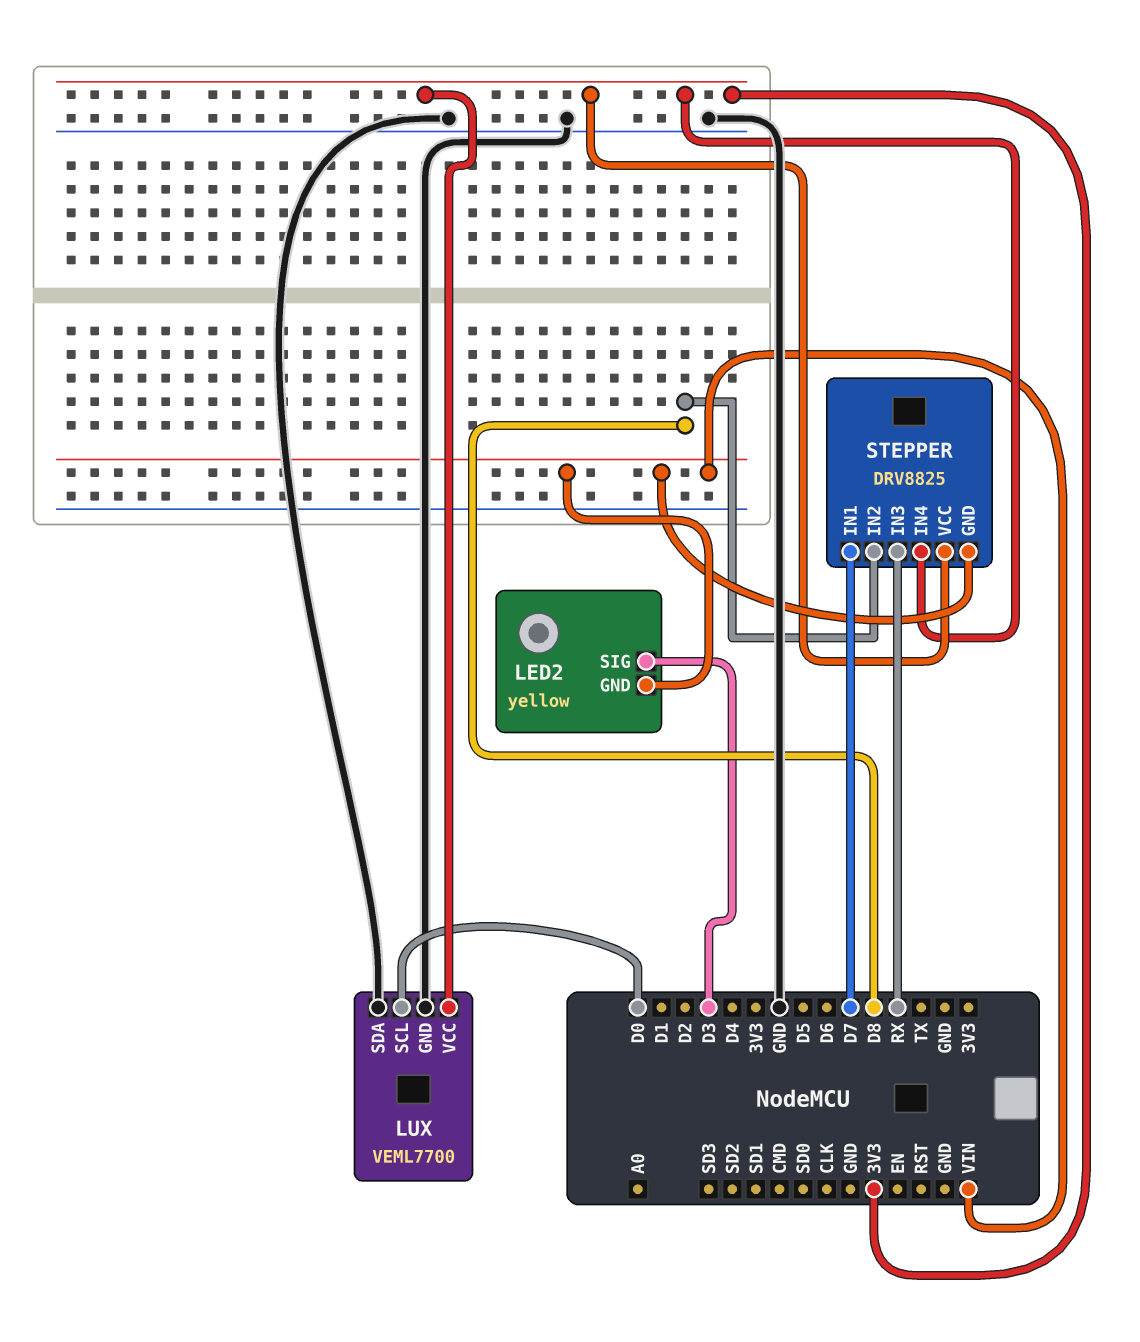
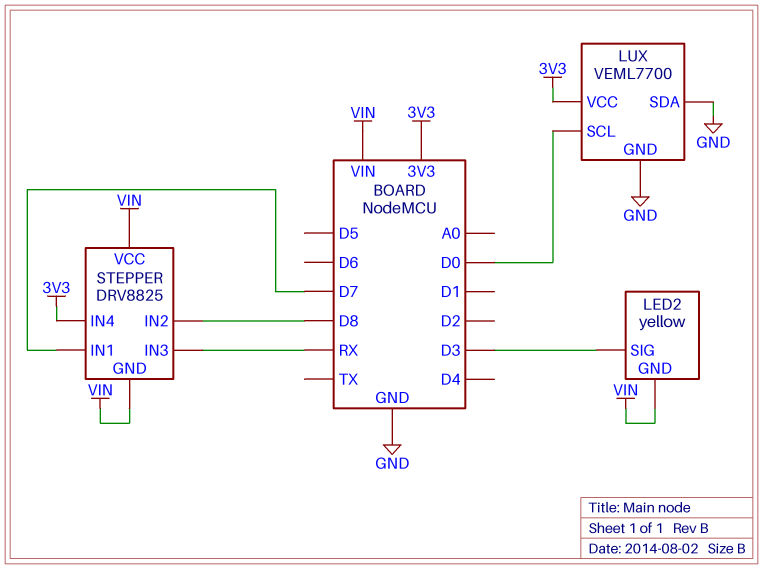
STEPPER pin VCC: 3V3 -> VIN

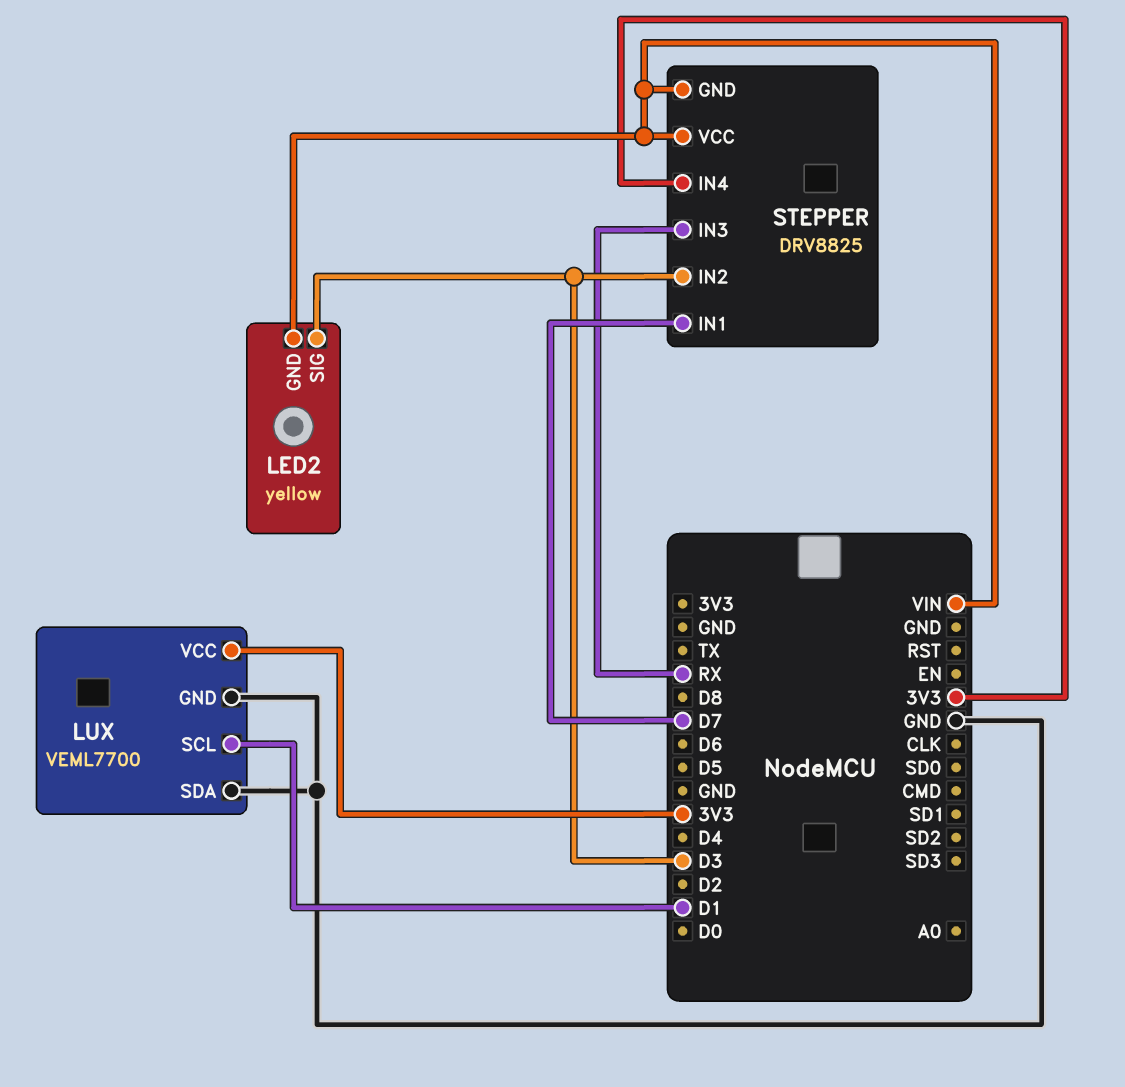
LUX pin SCL: D0 -> D1
STEPPER pin IN2: D8 -> D3

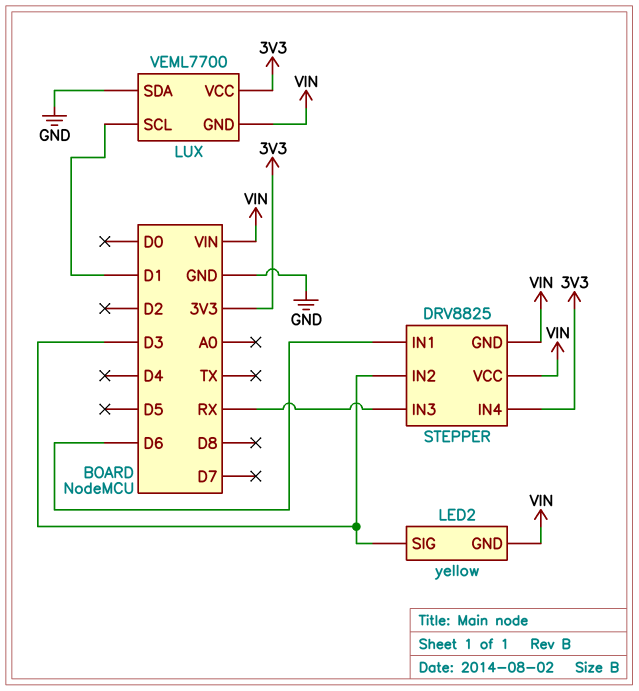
LUX pin GND: GND -> VIN
STEPPER pin IN1: D7 -> D6

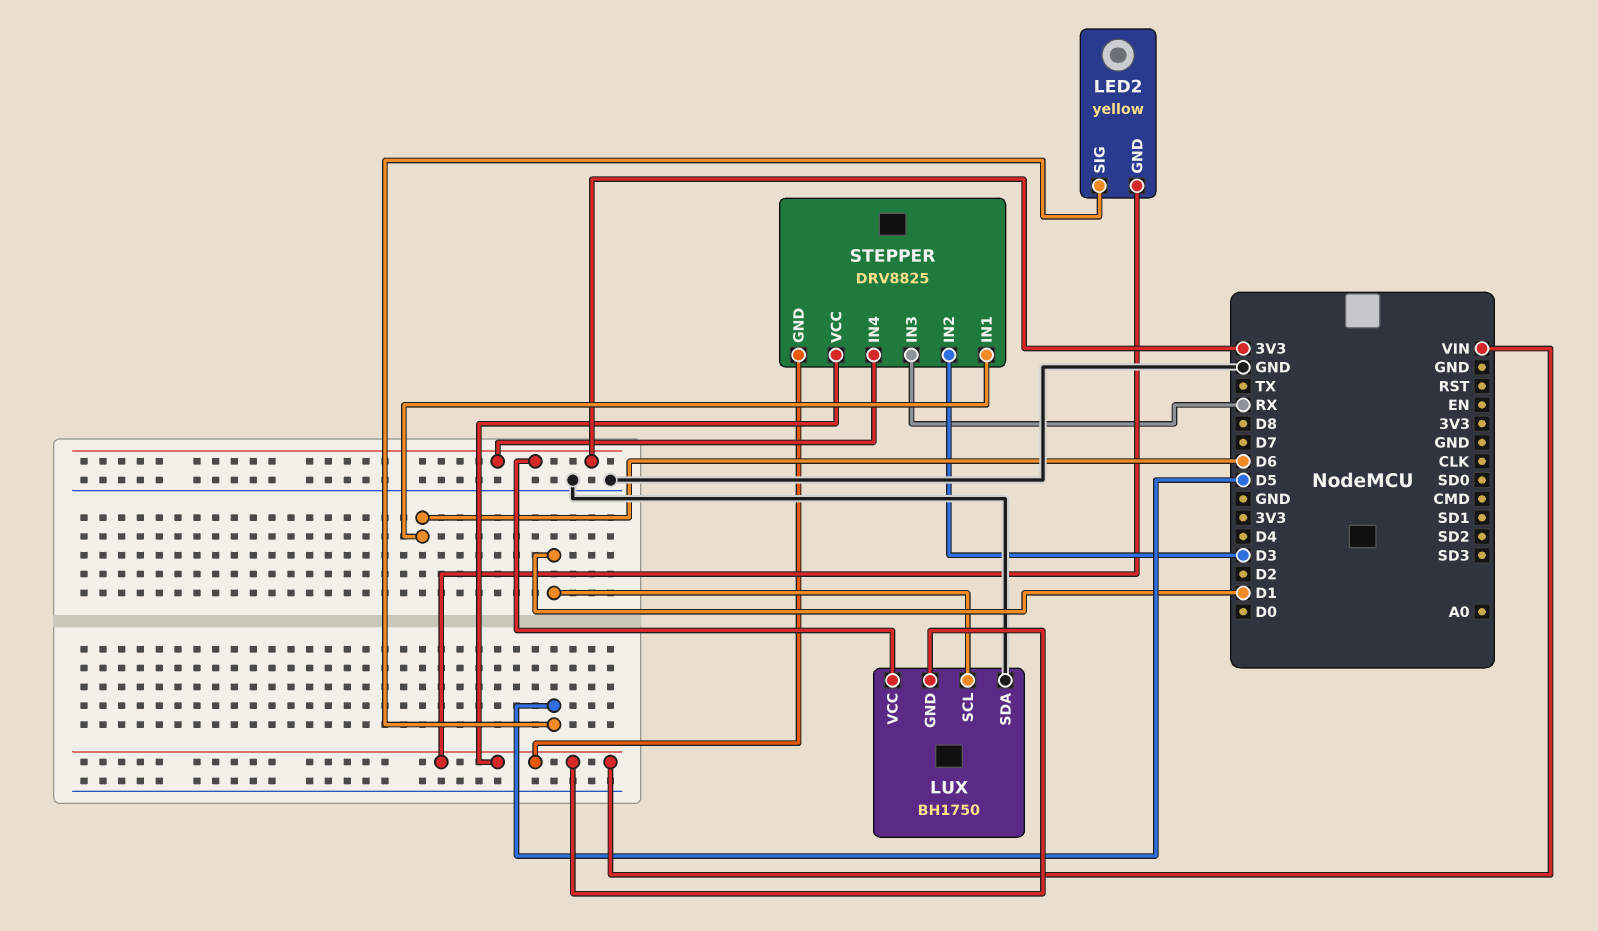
LED2 pin SIG: D3 -> D5
LUX: VEML7700 -> BH1750

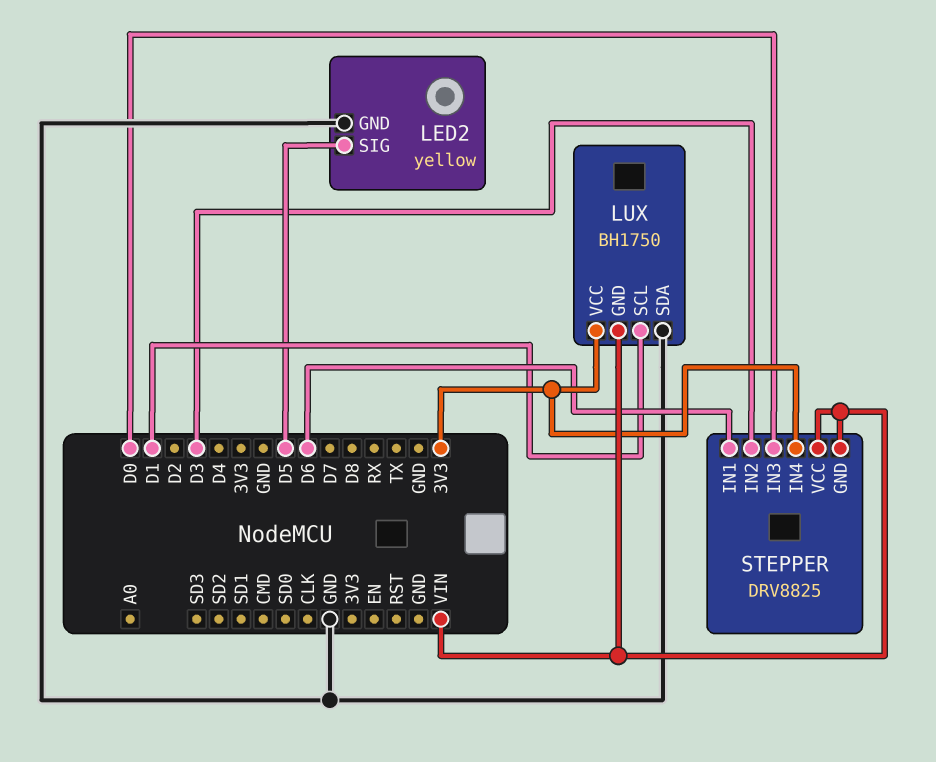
LED2 pin GND: VIN -> GND
STEPPER pin IN3: RX -> D0

